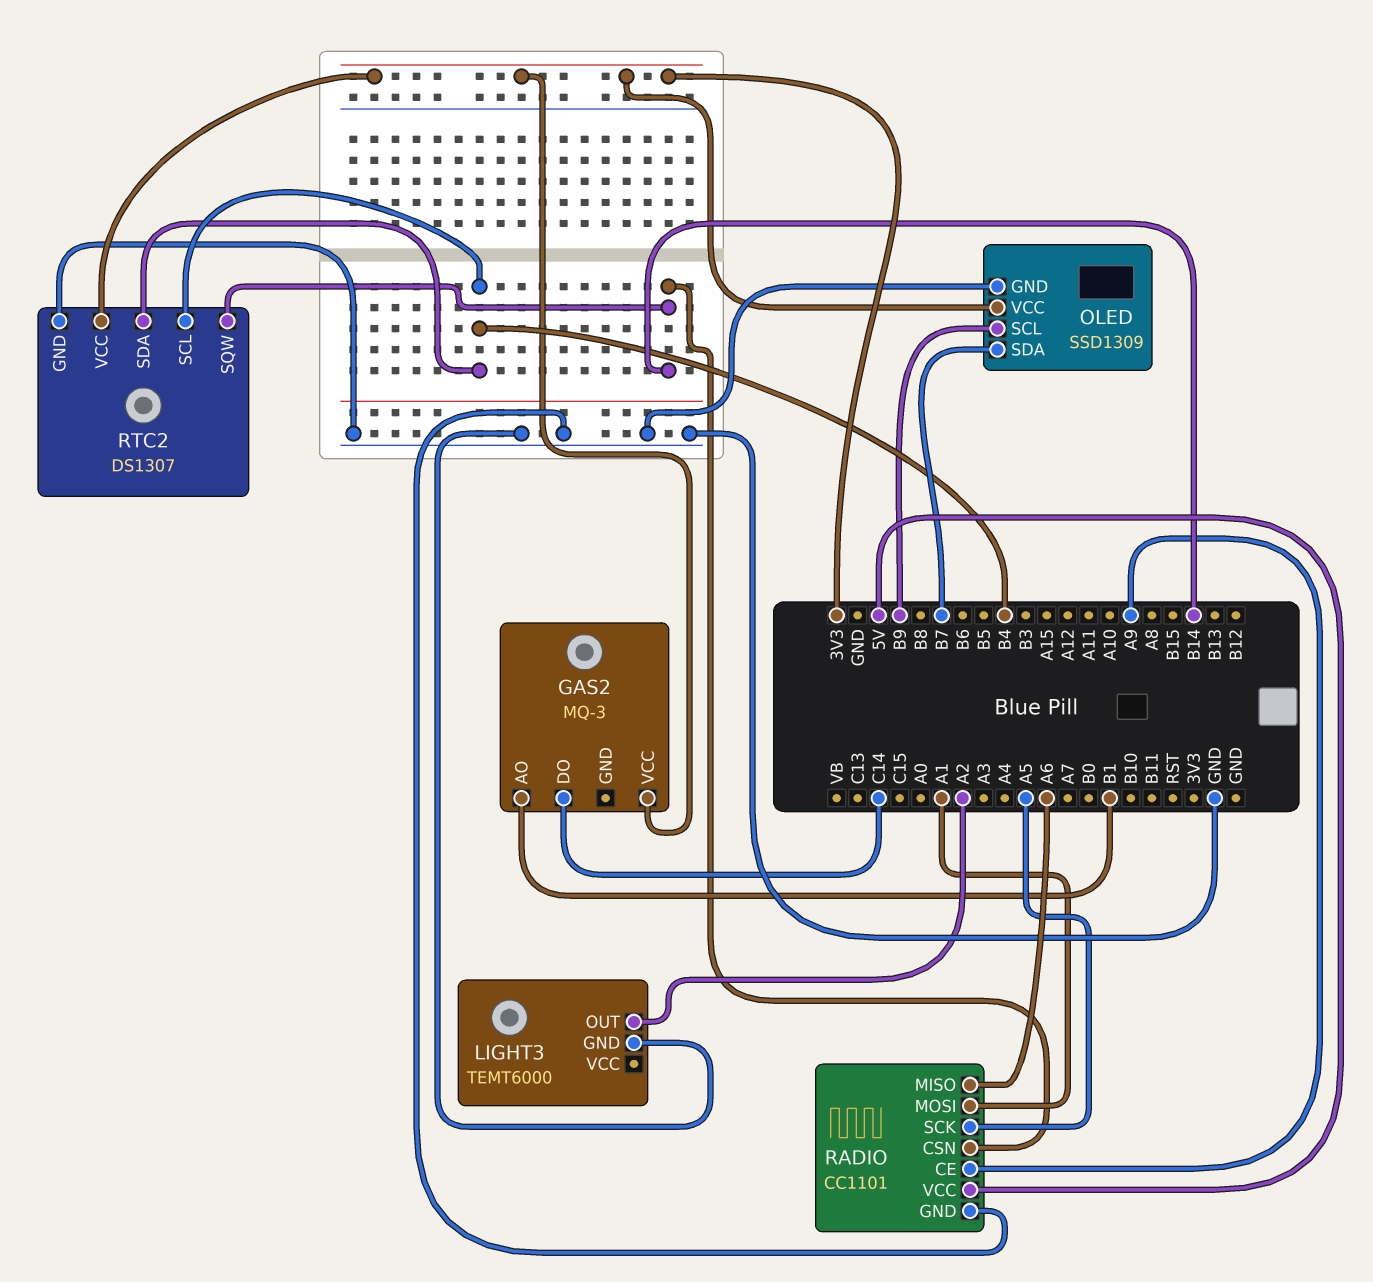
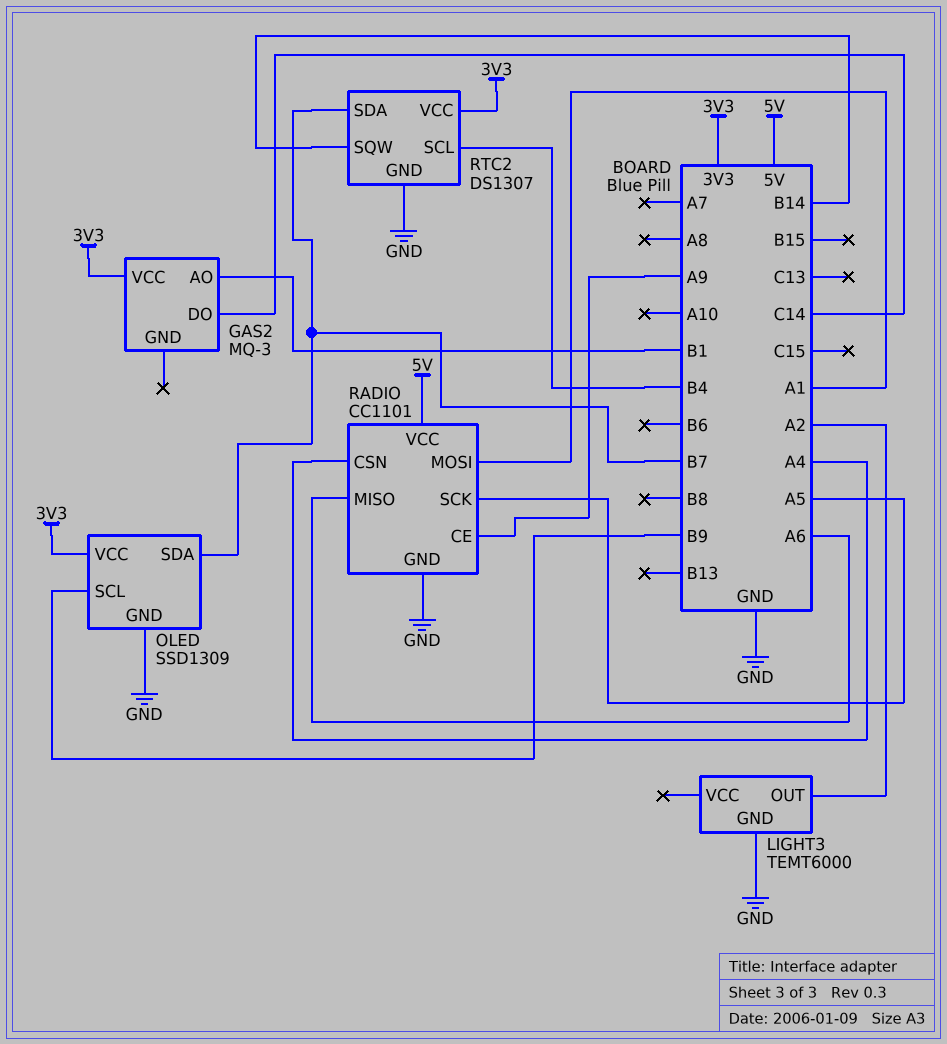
RADIO pin CSN: B14 -> A4
RTC2 pin SDA: B4 -> B7

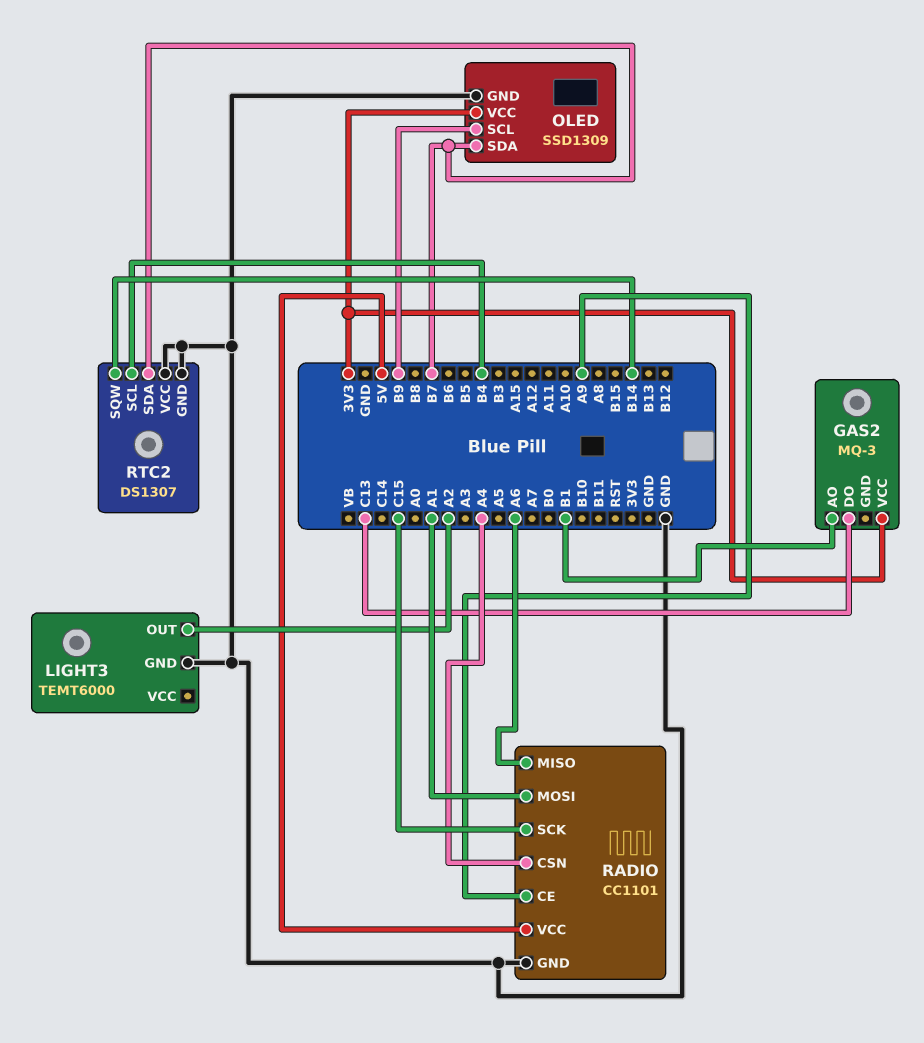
GAS2 pin DO: C14 -> C13
RADIO pin SCK: A5 -> C15
RTC2 pin VCC: 3V3 -> GND

